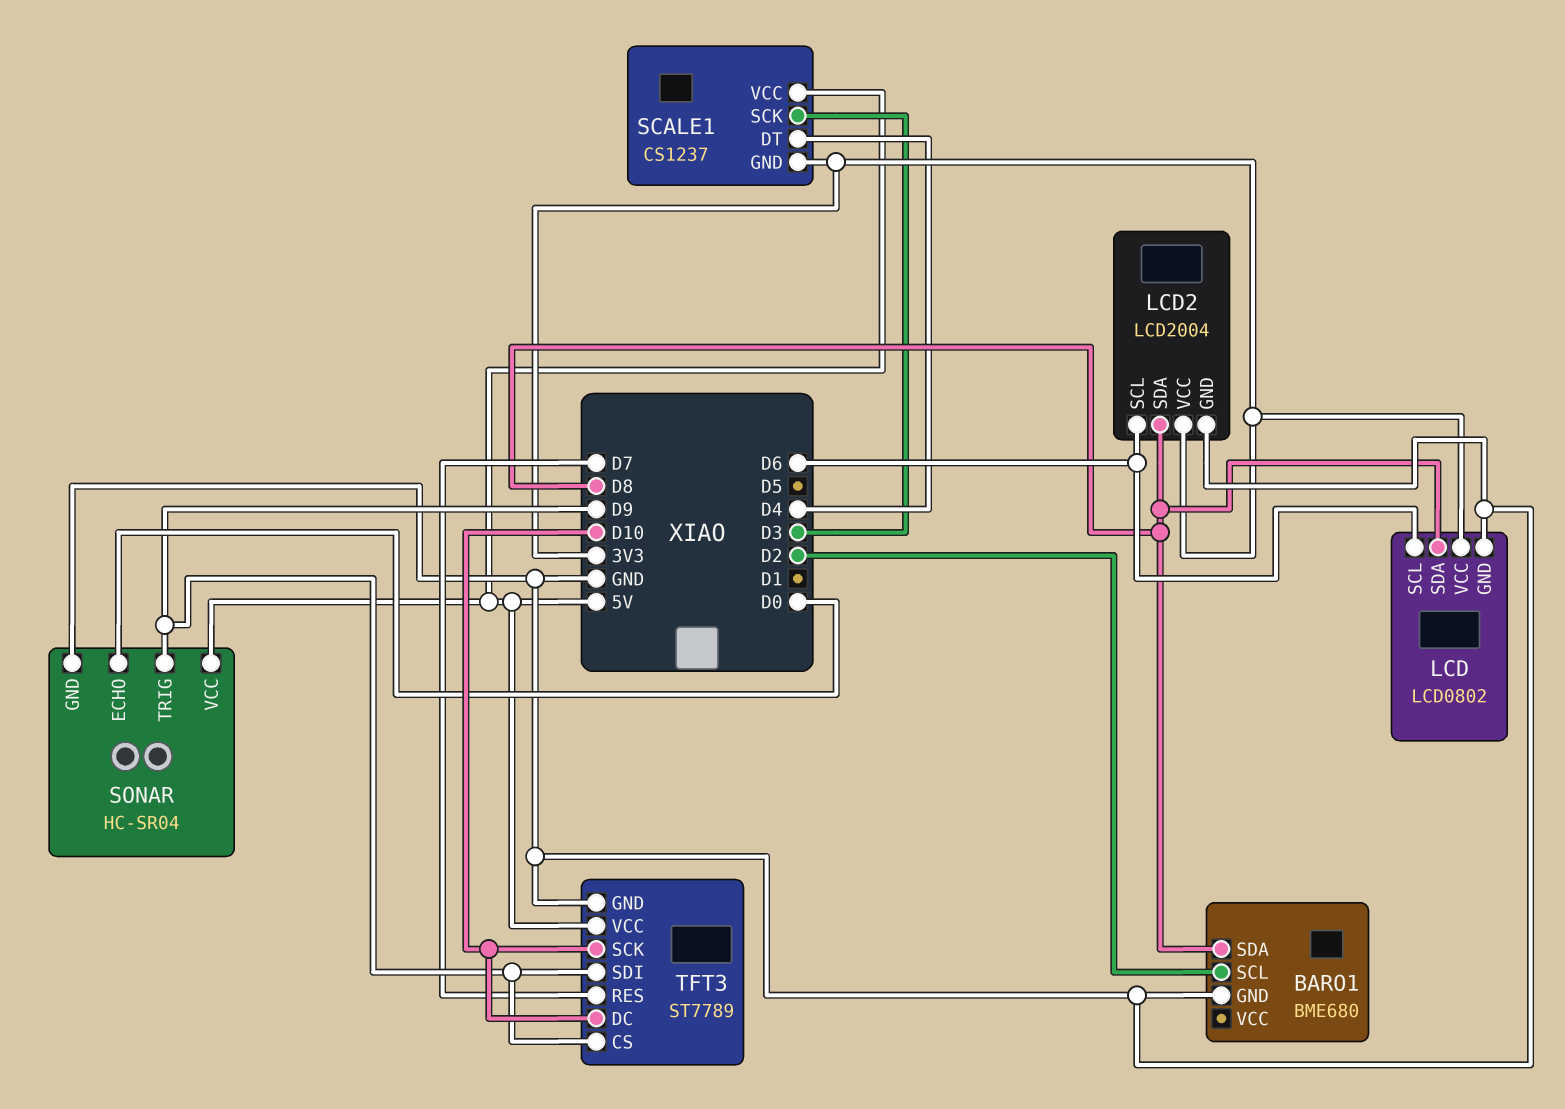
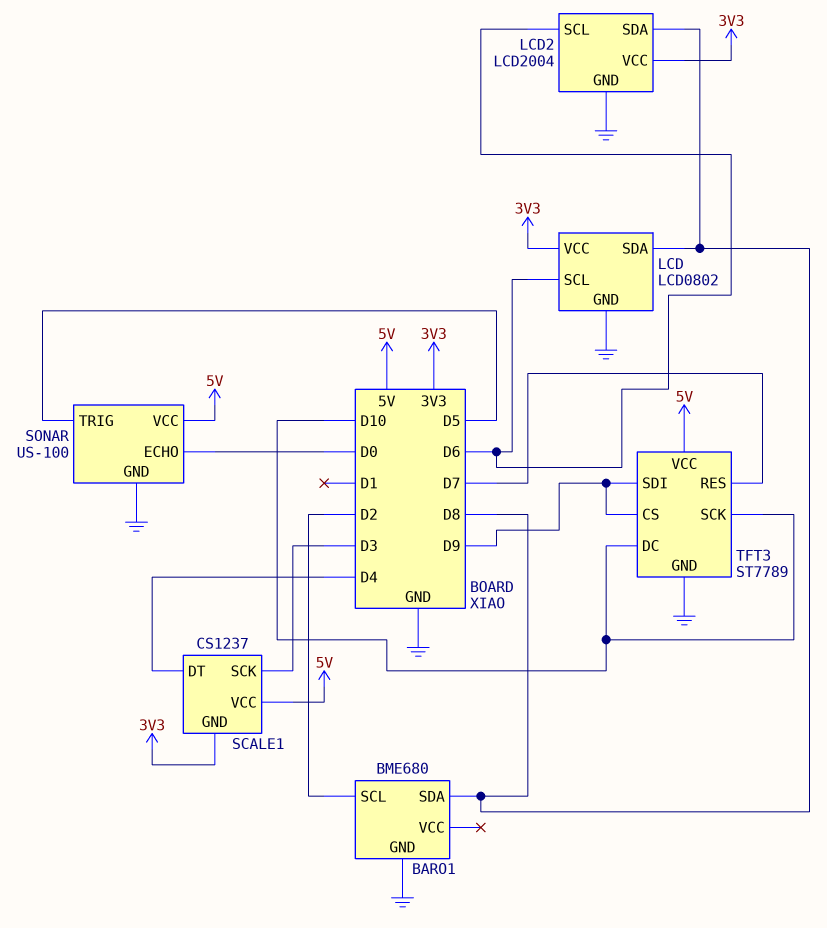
SONAR: HC-SR04 -> US-100
SONAR pin TRIG: D9 -> D5

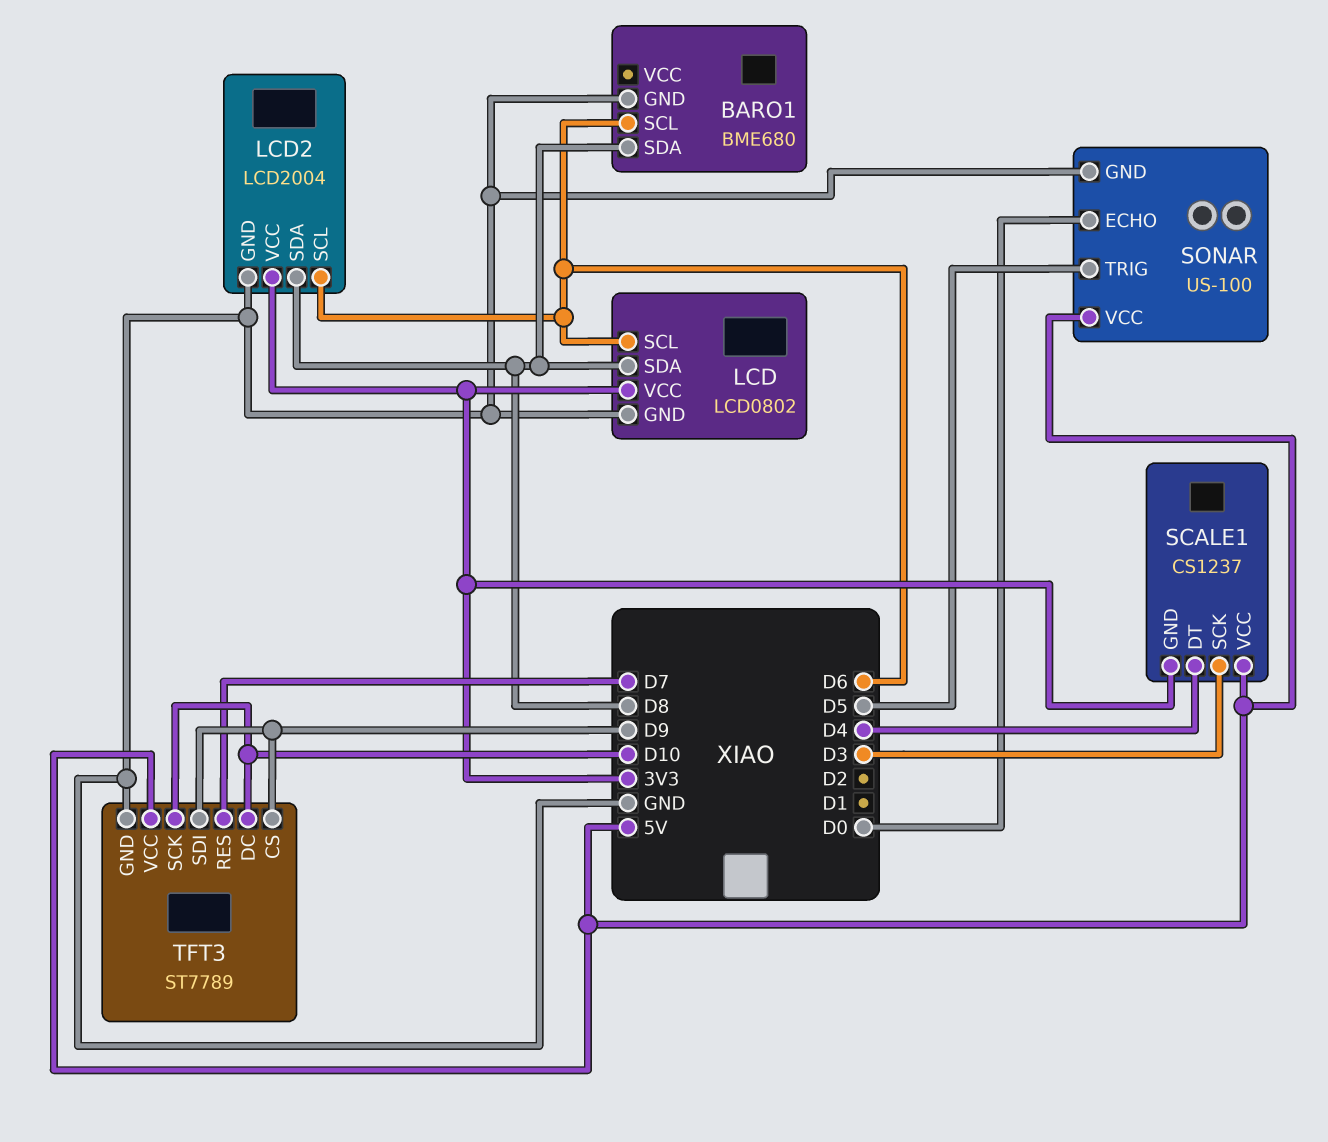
BARO1 pin SCL: D2 -> D6

